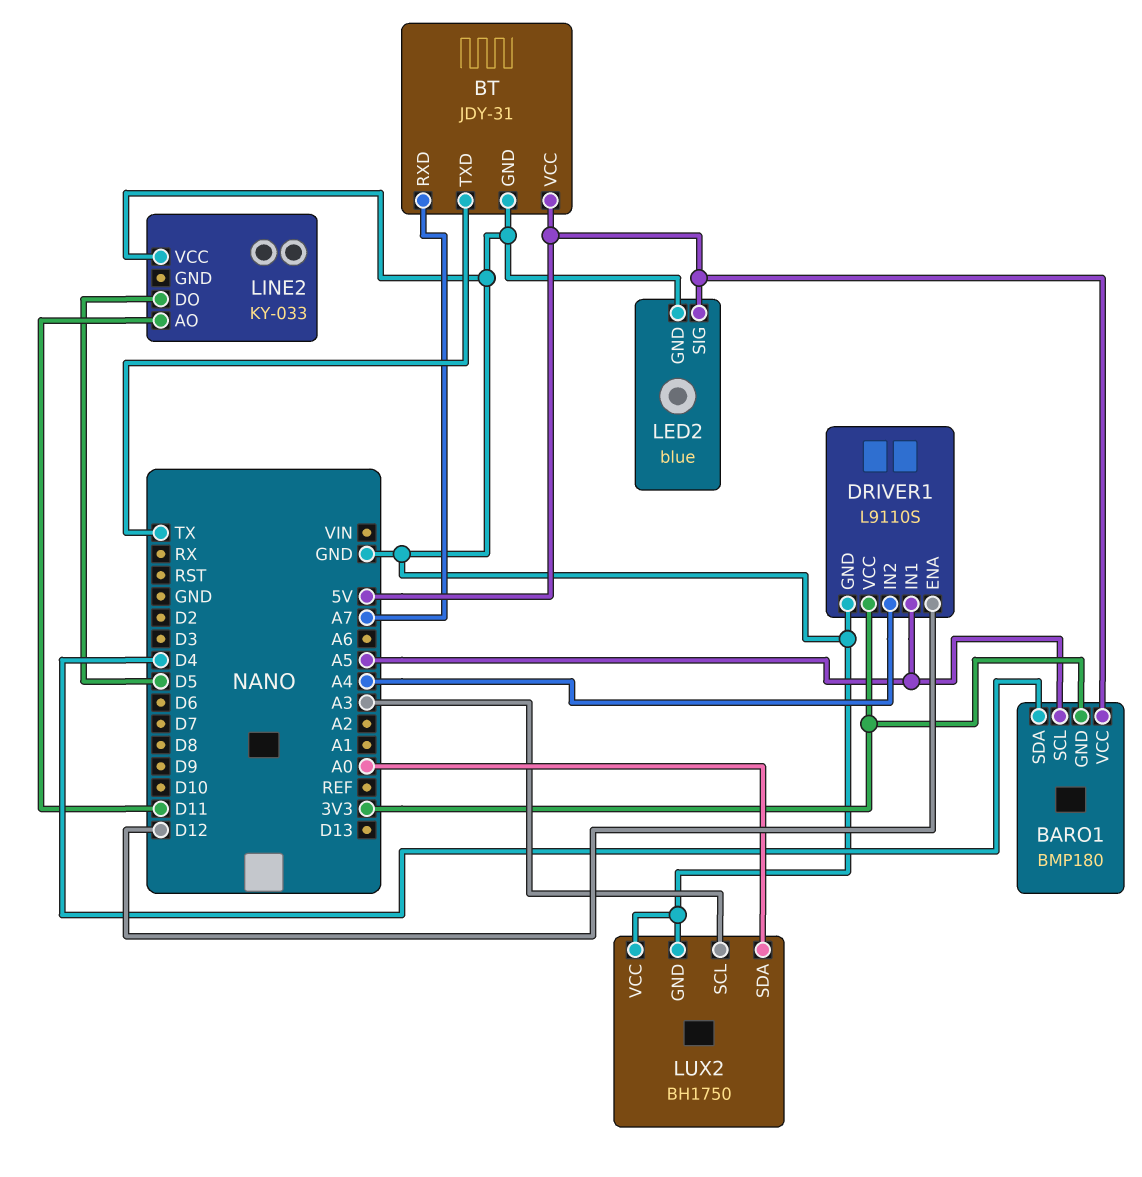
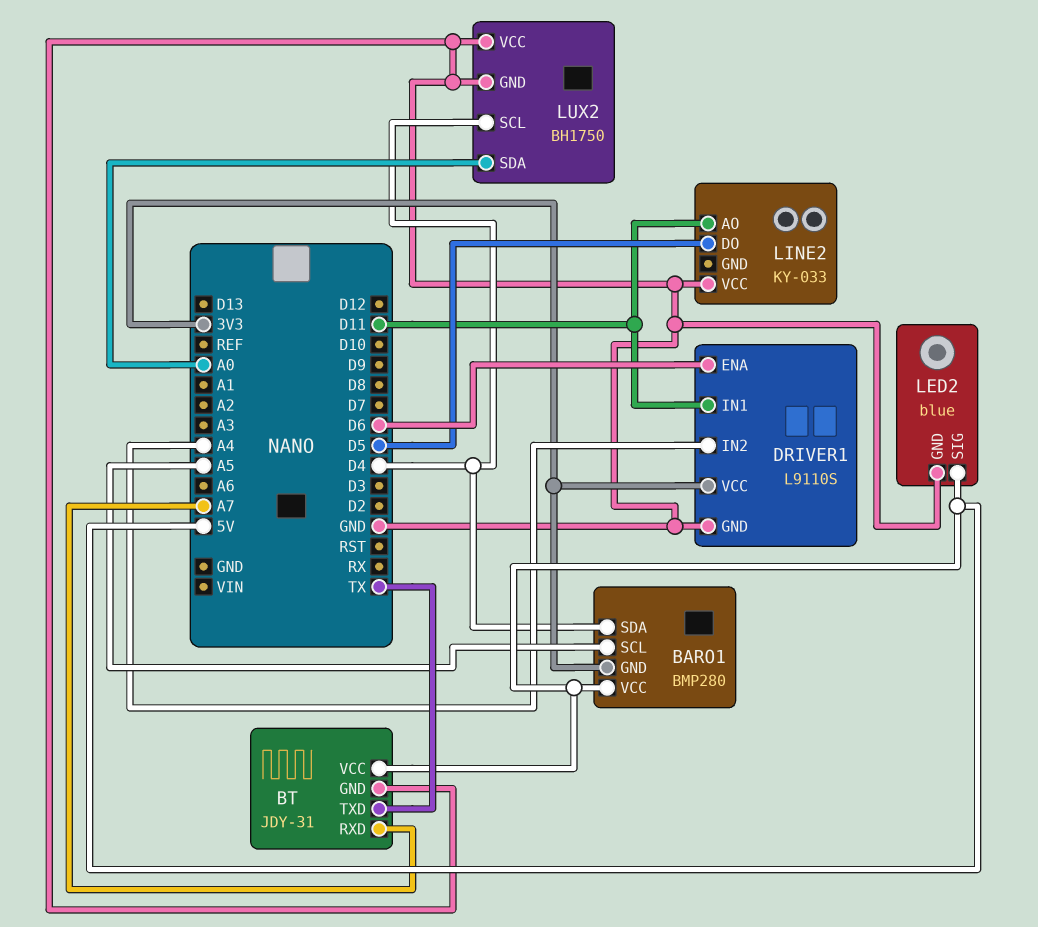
BARO1: BMP180 -> BMP280
DRIVER1 pin ENA: D12 -> D6
DRIVER1 pin IN1: A5 -> D11
LUX2 pin SCL: A3 -> D4

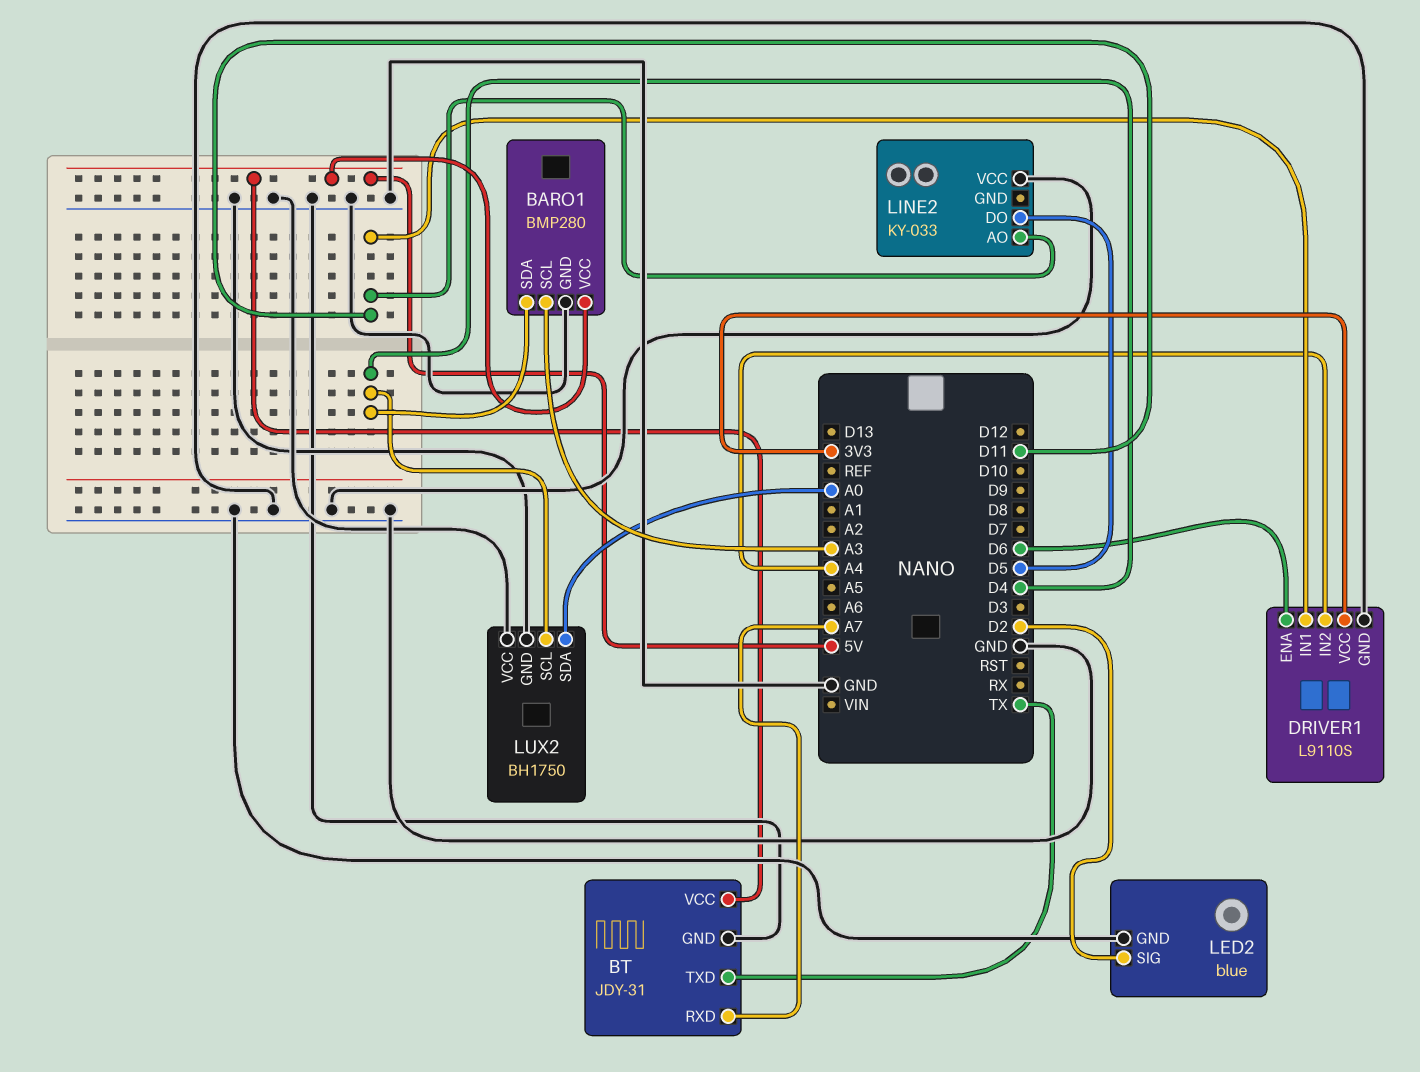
BARO1 pin GND: 3V3 -> GND
BARO1 pin SCL: A5 -> A3
LED2 pin SIG: 5V -> D2

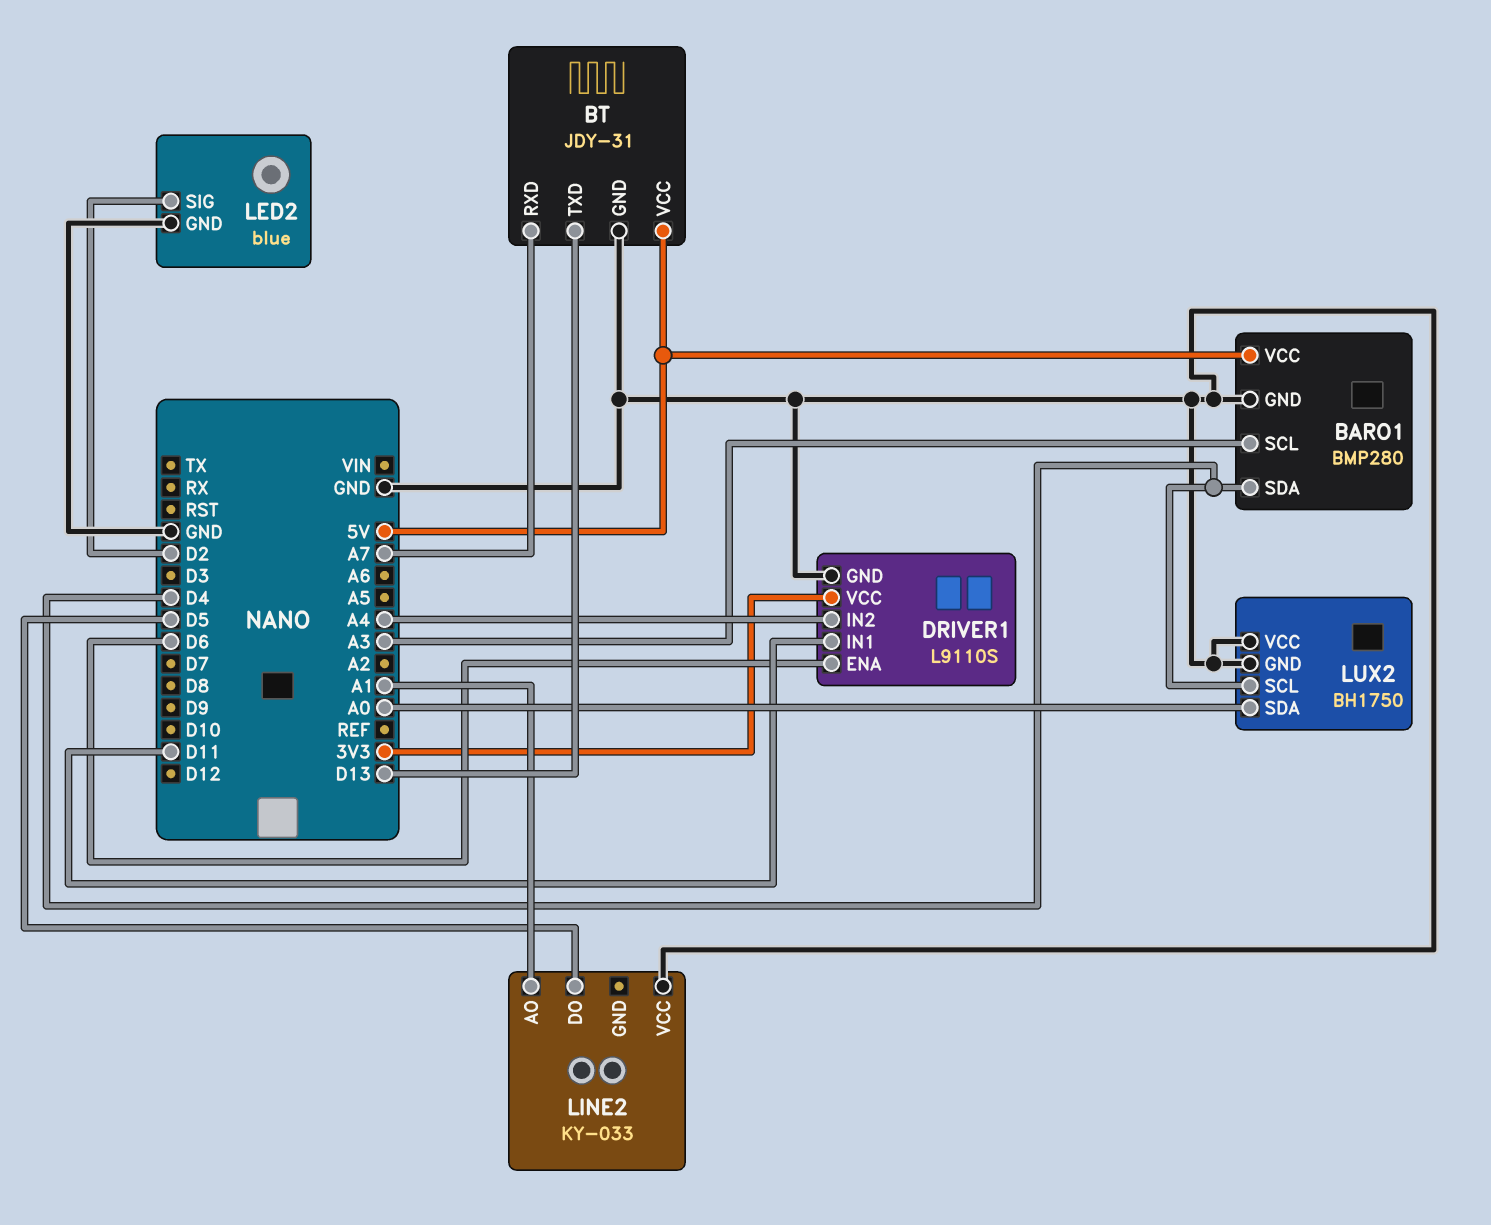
BT pin TXD: TX -> D13
LINE2 pin AO: D11 -> A1

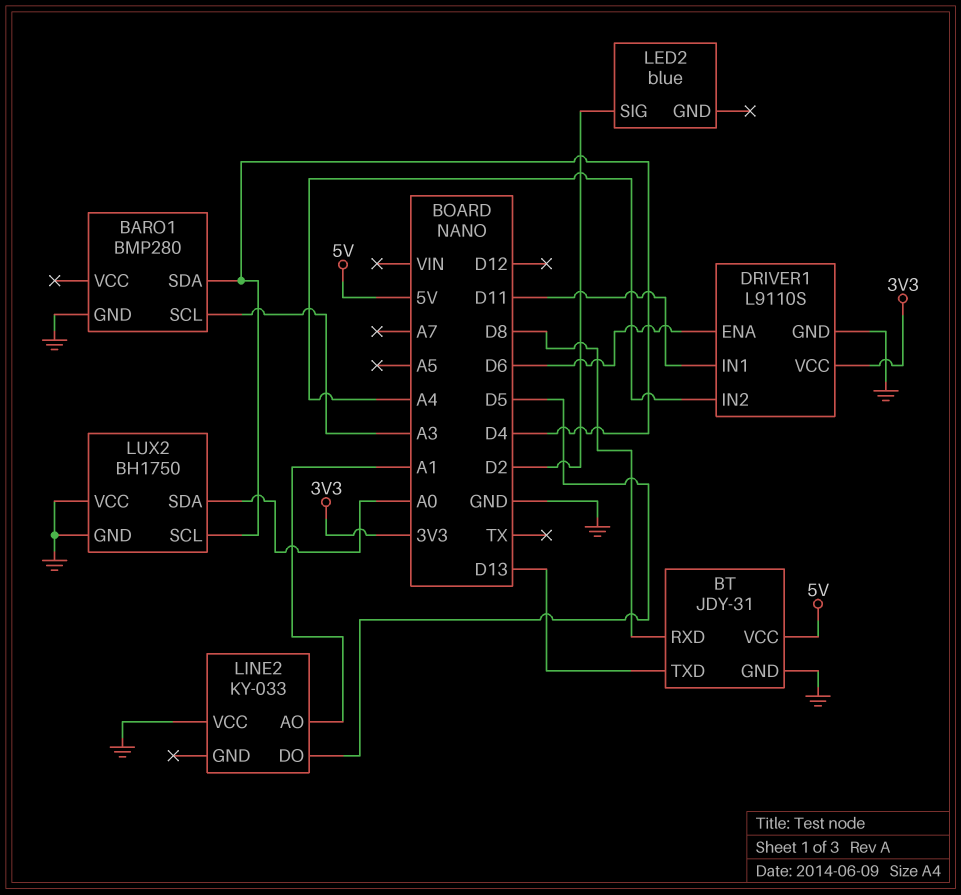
BARO1 pin VCC: 5V -> none
BT pin RXD: A7 -> D8
LED2 pin GND: GND -> none

